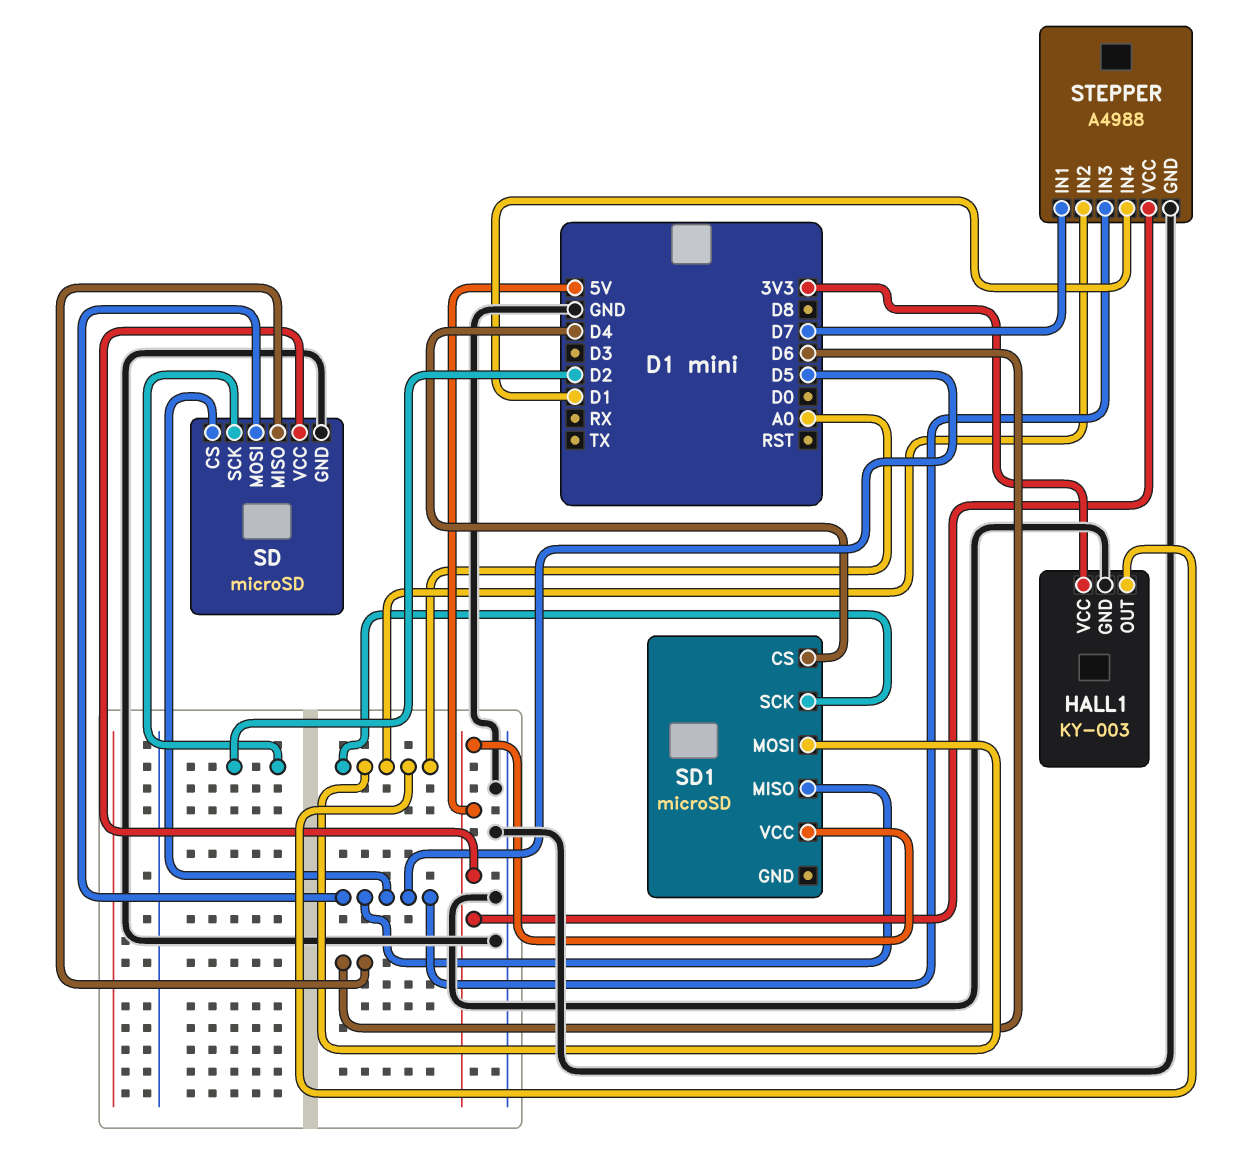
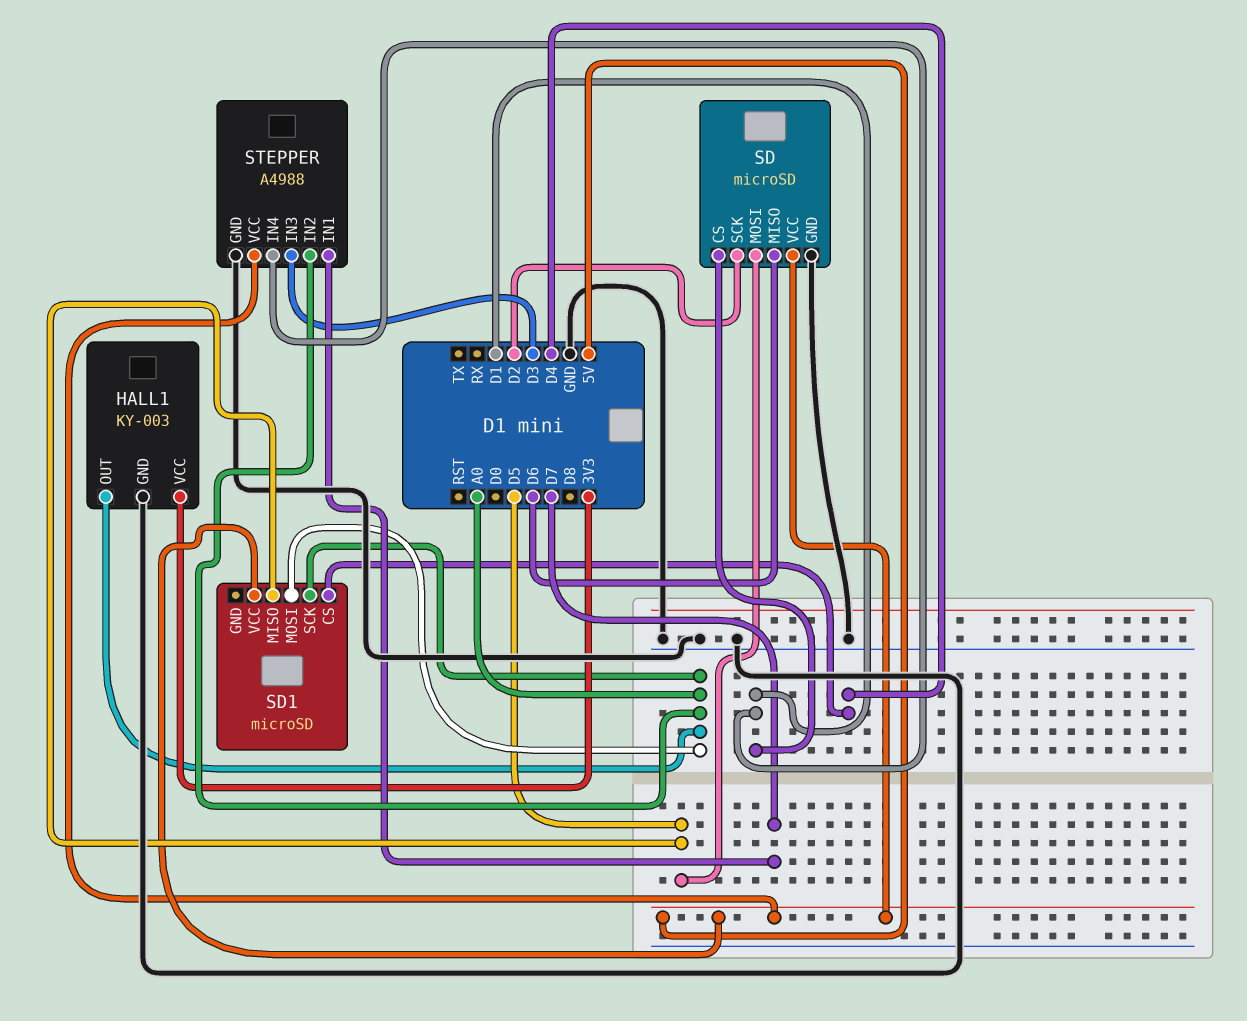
SD pin CS: D5 -> D1
STEPPER pin IN3: D5 -> D3

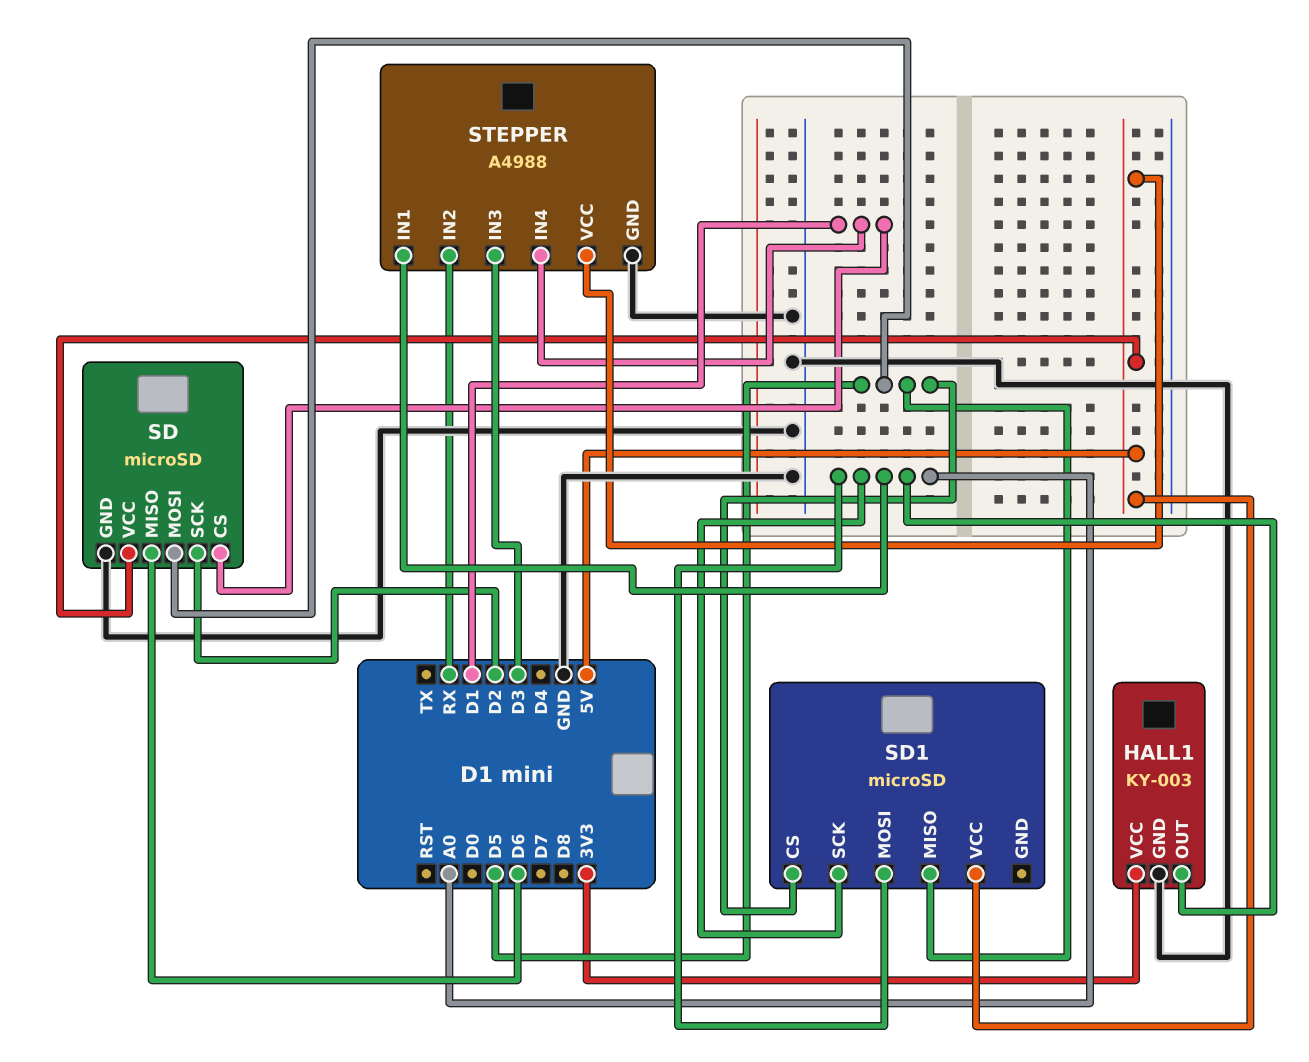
SD1 pin CS: D4 -> D5
STEPPER pin IN1: D7 -> A0
STEPPER pin IN2: A0 -> RX

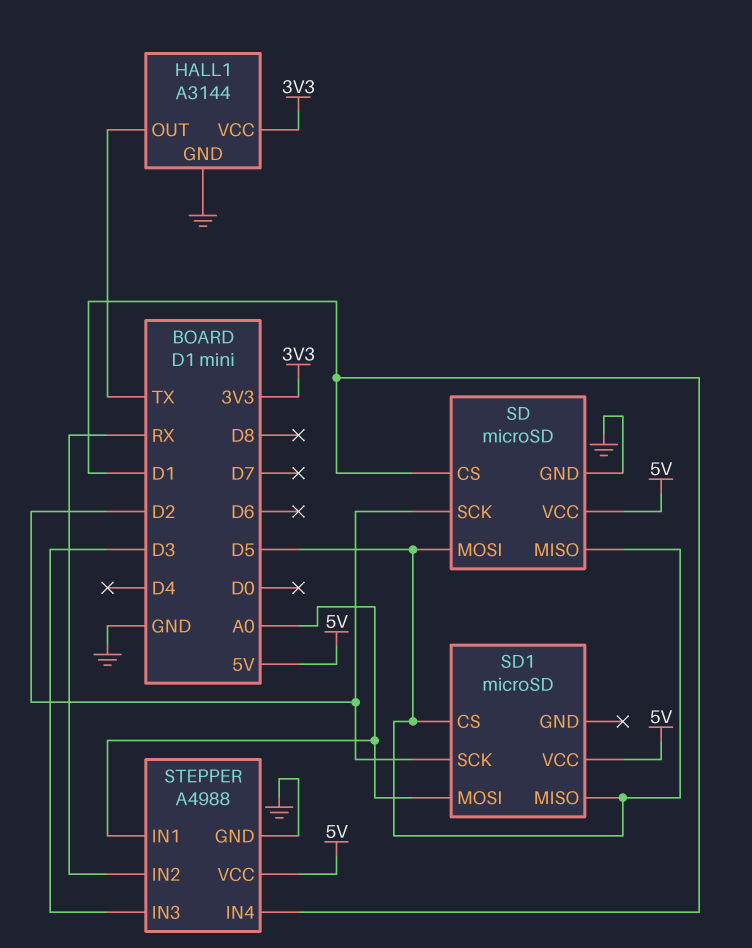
HALL1: KY-003 -> A3144
HALL1 pin OUT: A0 -> TX
SD pin MISO: D6 -> D5
SD1 pin SCK: A0 -> D2

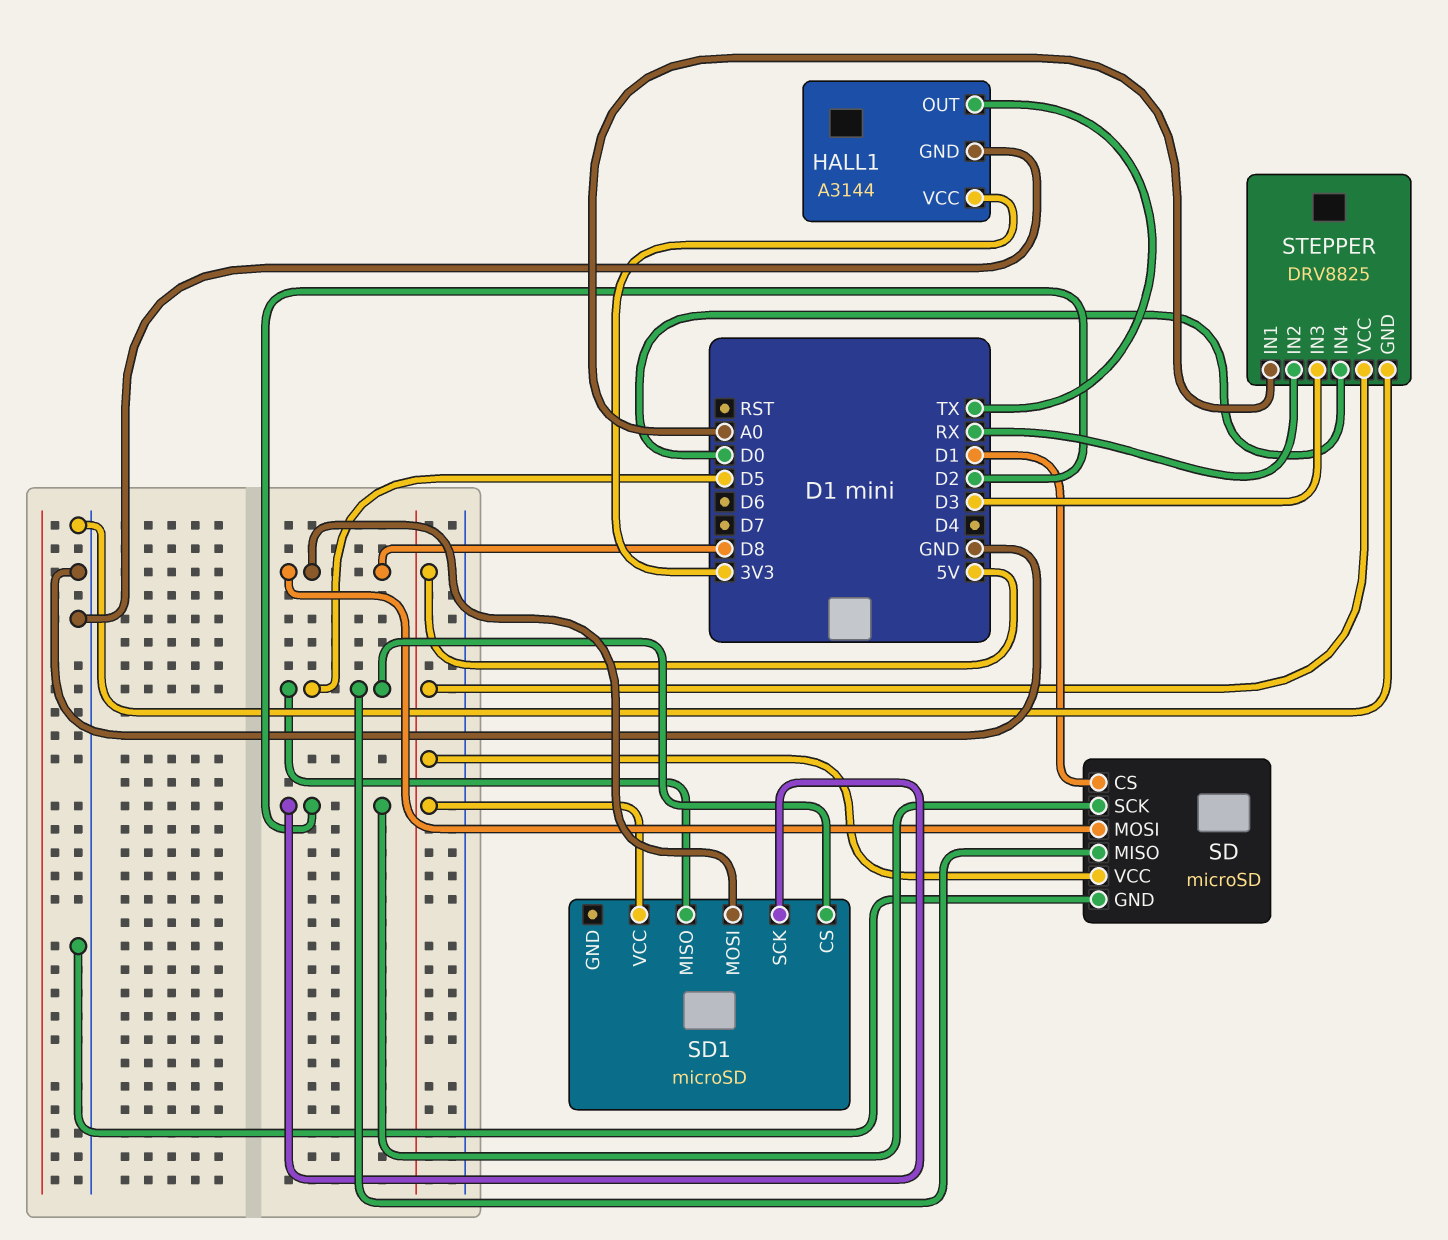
SD pin MOSI: D5 -> D8
SD1 pin MOSI: A0 -> D8
STEPPER: A4988 -> DRV8825
STEPPER pin IN4: D1 -> D0

